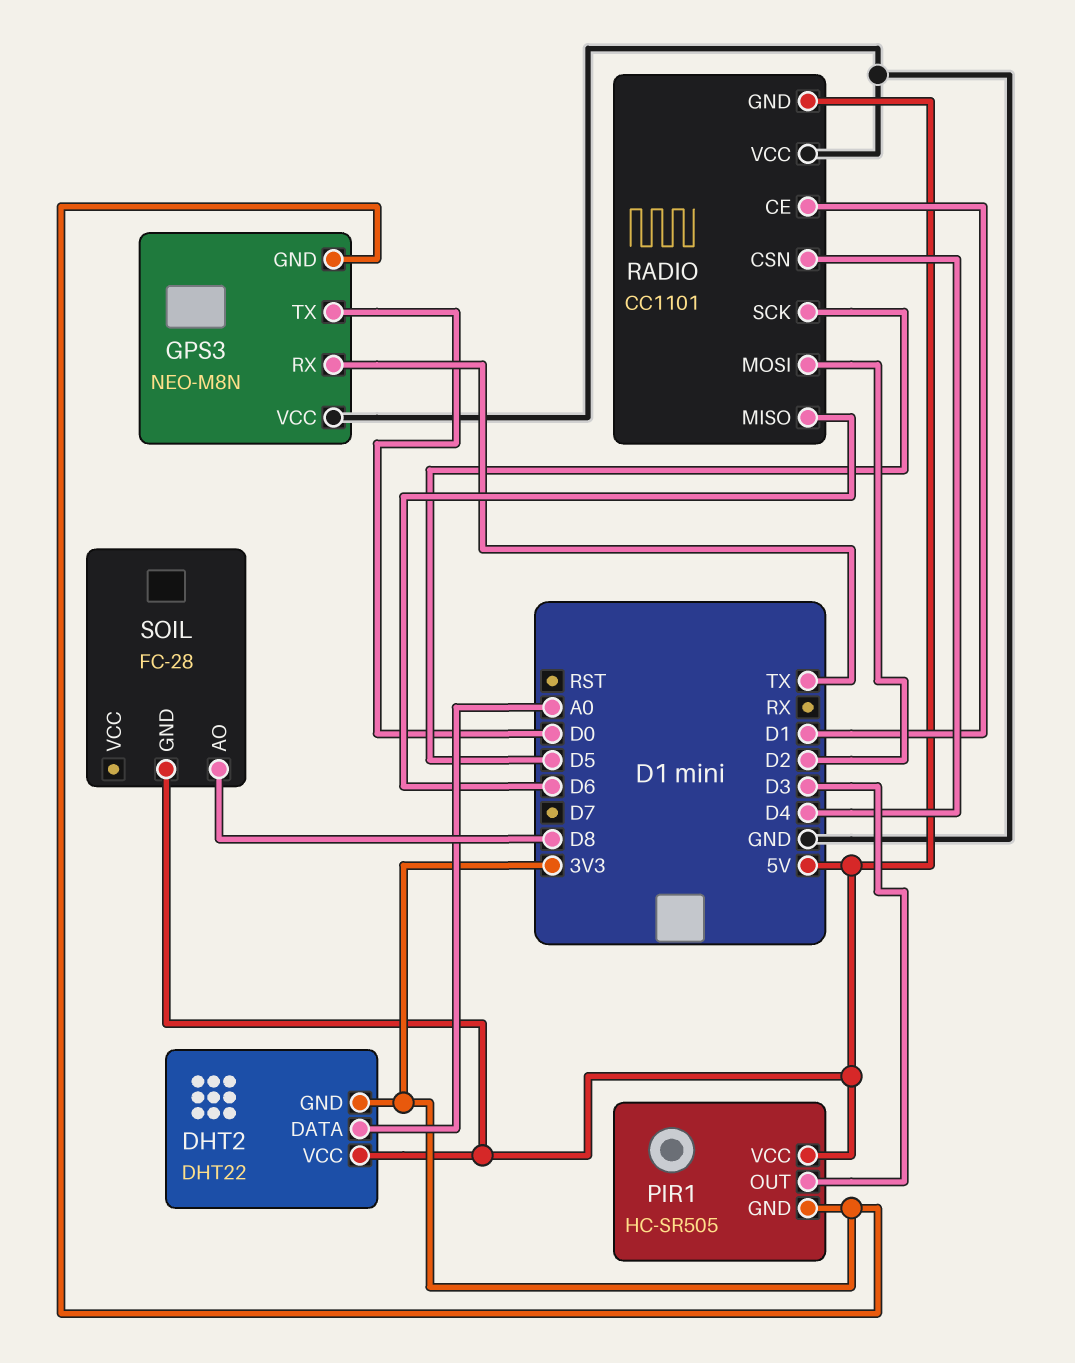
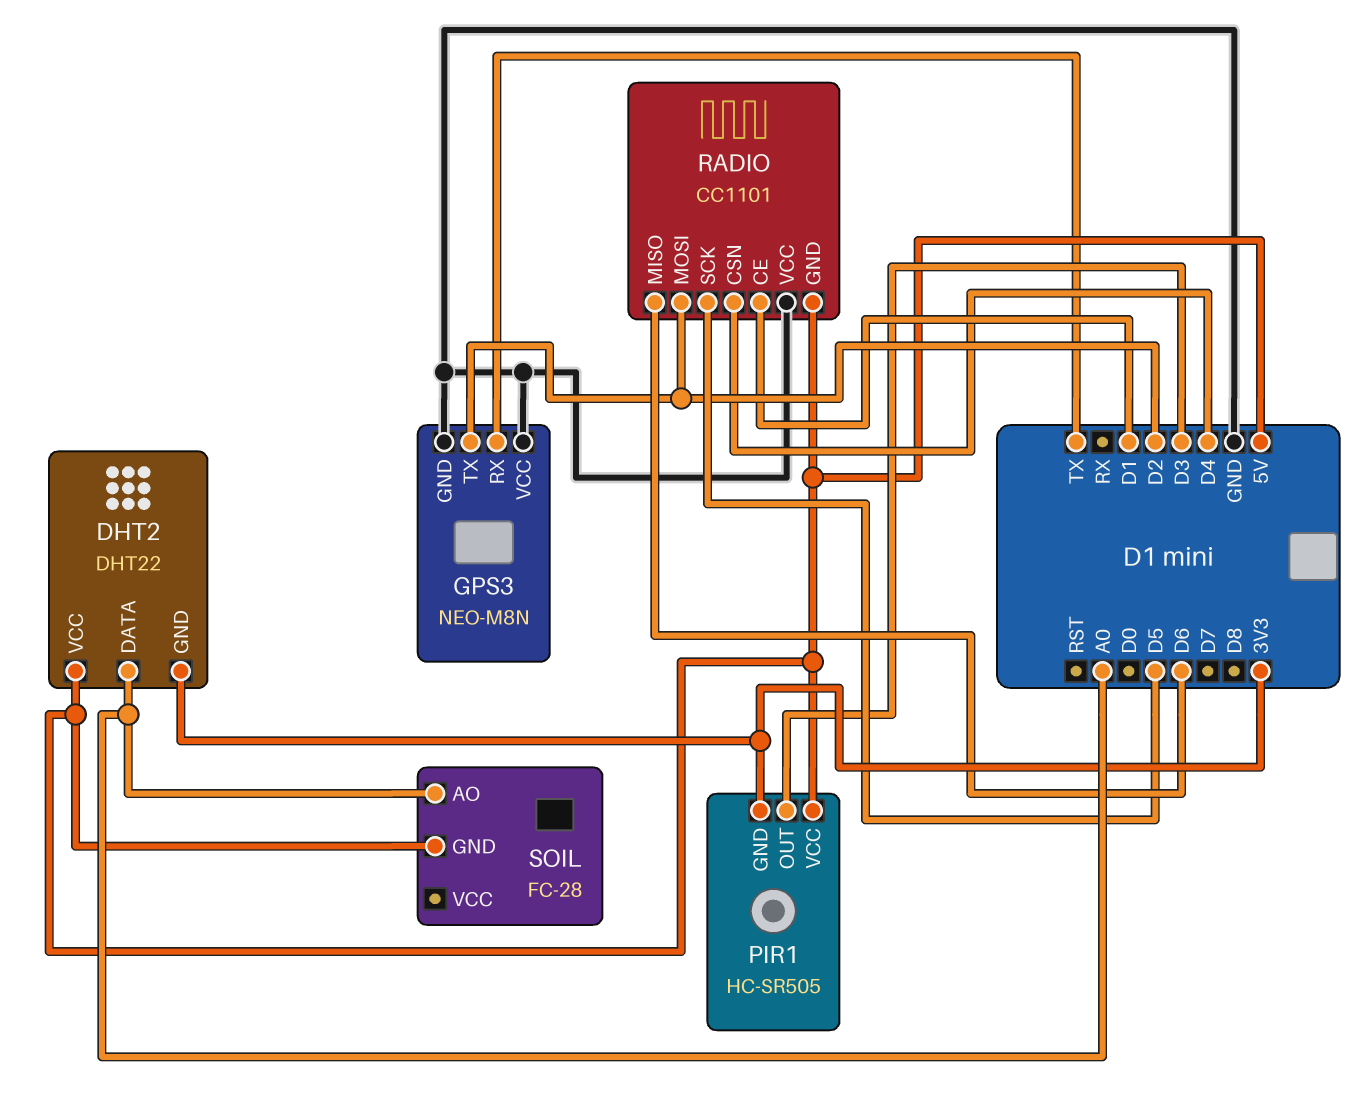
GPS3 pin GND: 3V3 -> GND
GPS3 pin TX: D0 -> D2
SOIL pin AO: D8 -> A0

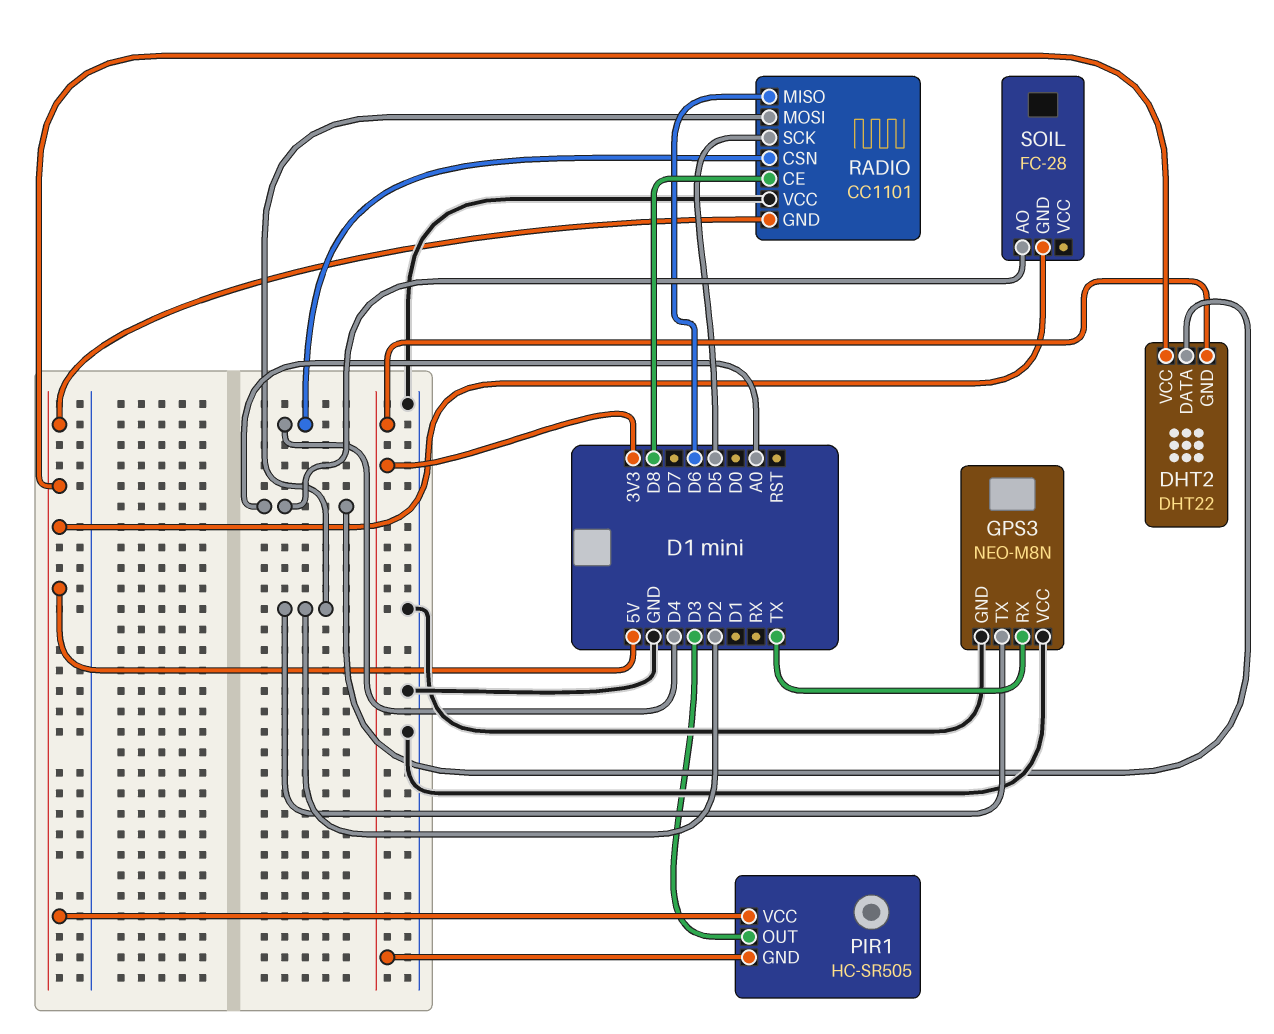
RADIO pin CE: D1 -> D8

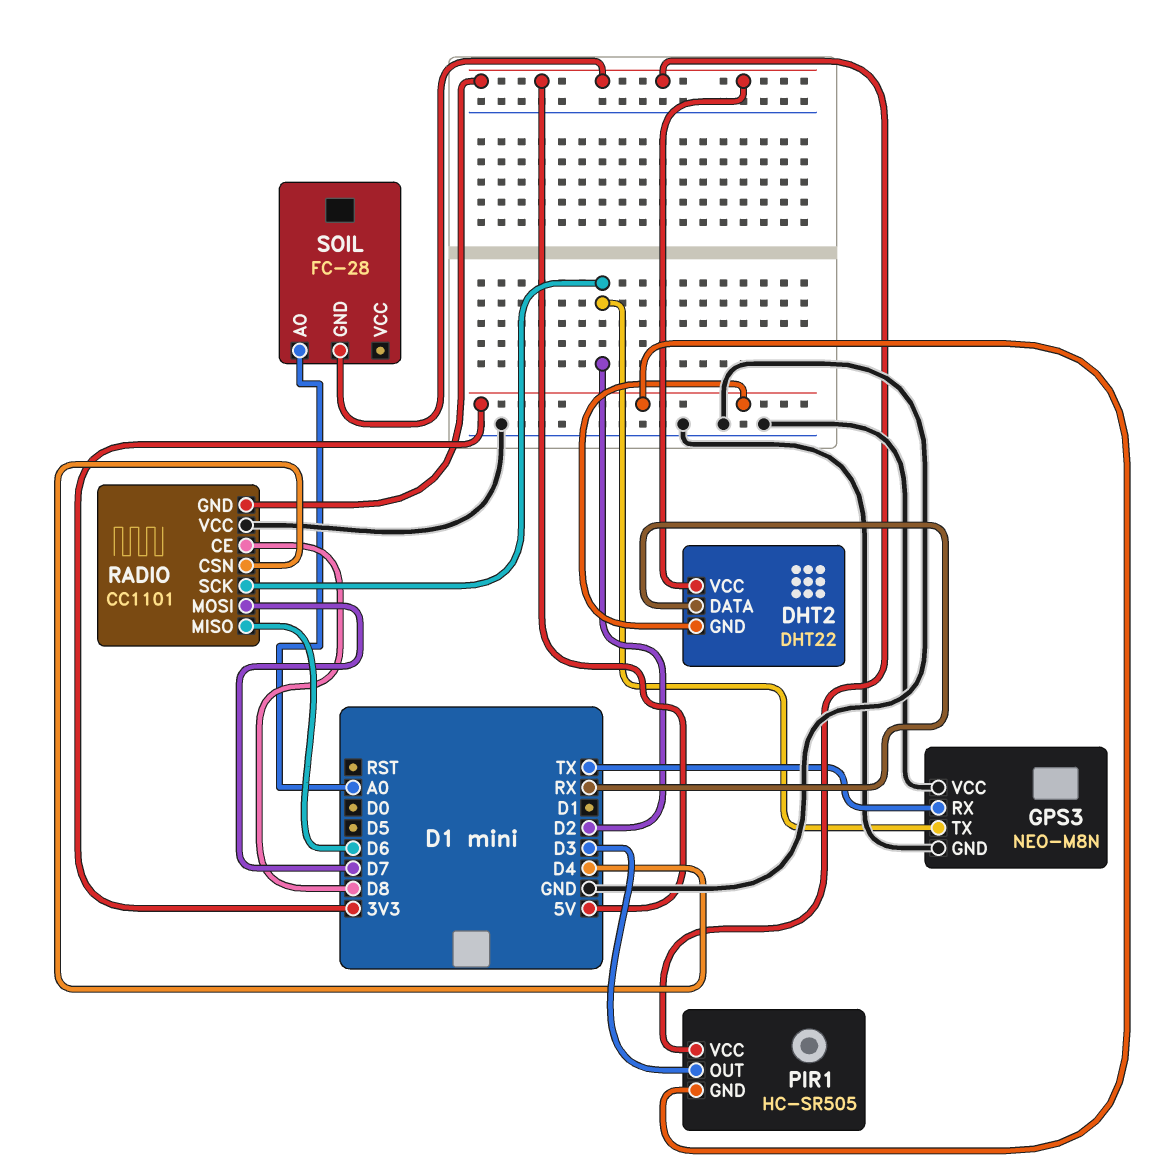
DHT2 pin DATA: A0 -> RX
RADIO pin MOSI: D2 -> D7
RADIO pin SCK: D5 -> D2

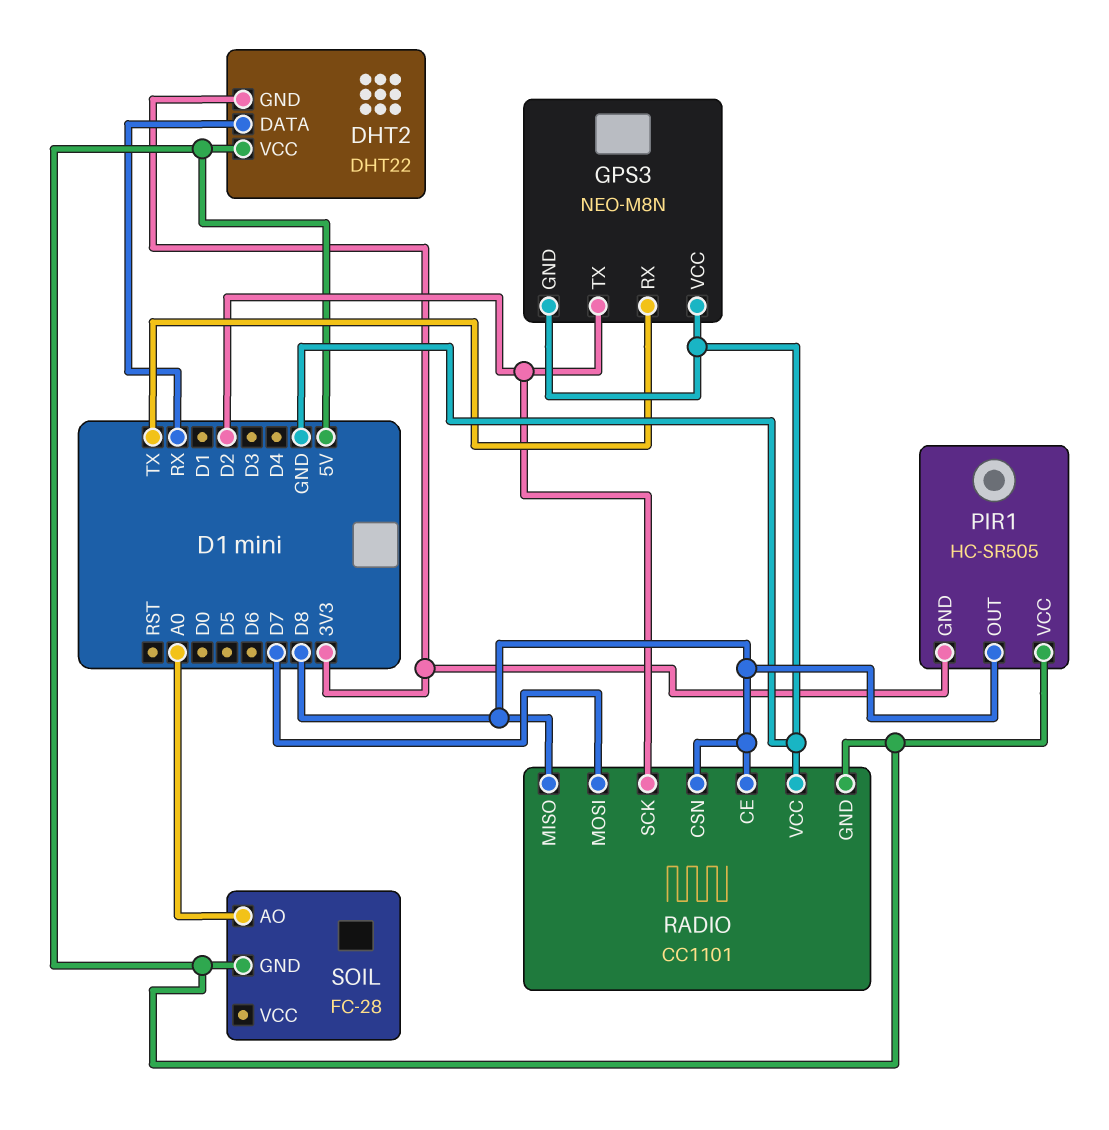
PIR1 pin OUT: D3 -> D8
RADIO pin CSN: D4 -> D8
RADIO pin MISO: D6 -> D8

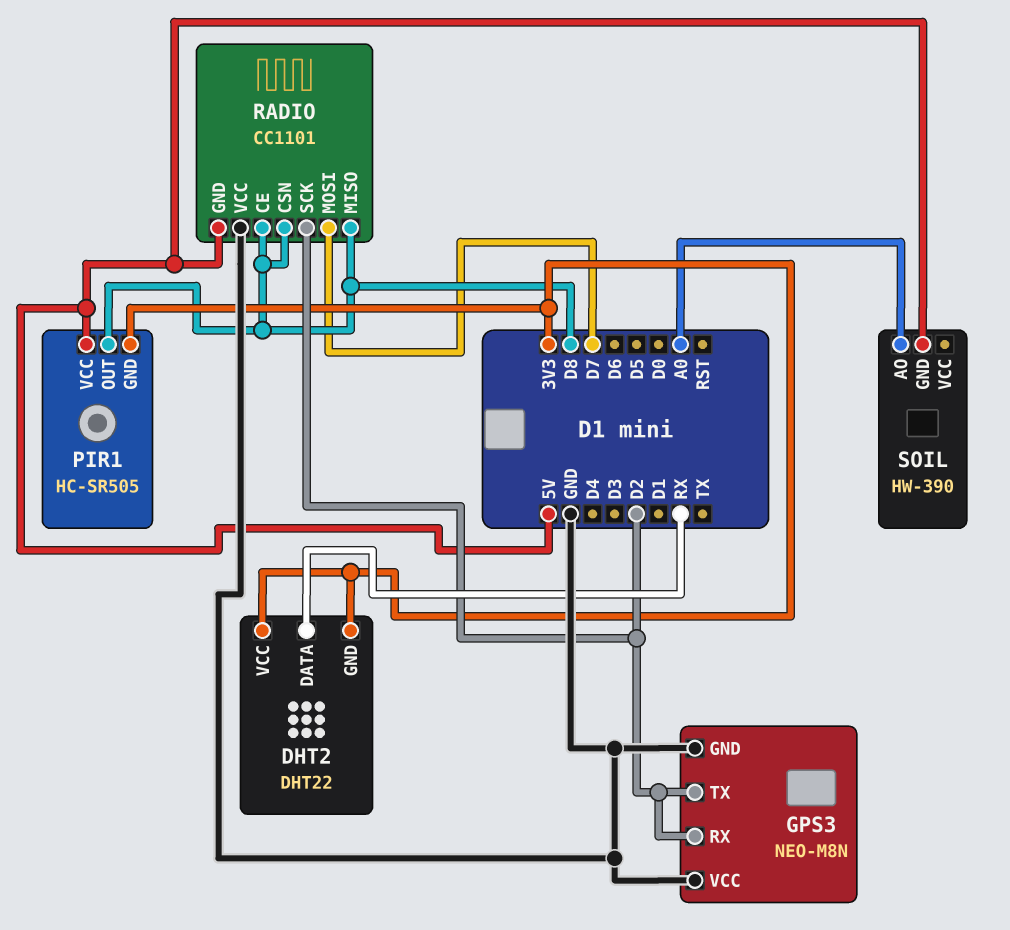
DHT2 pin VCC: 5V -> 3V3
GPS3 pin RX: TX -> D2
SOIL: FC-28 -> HW-390

